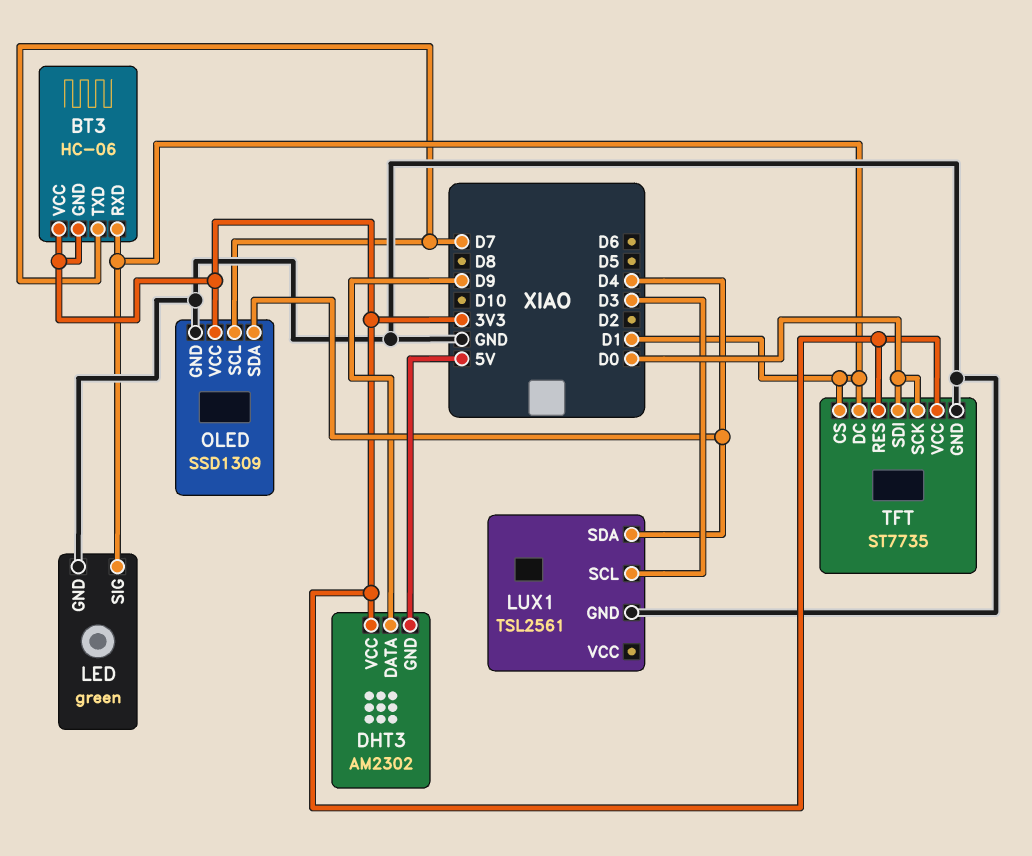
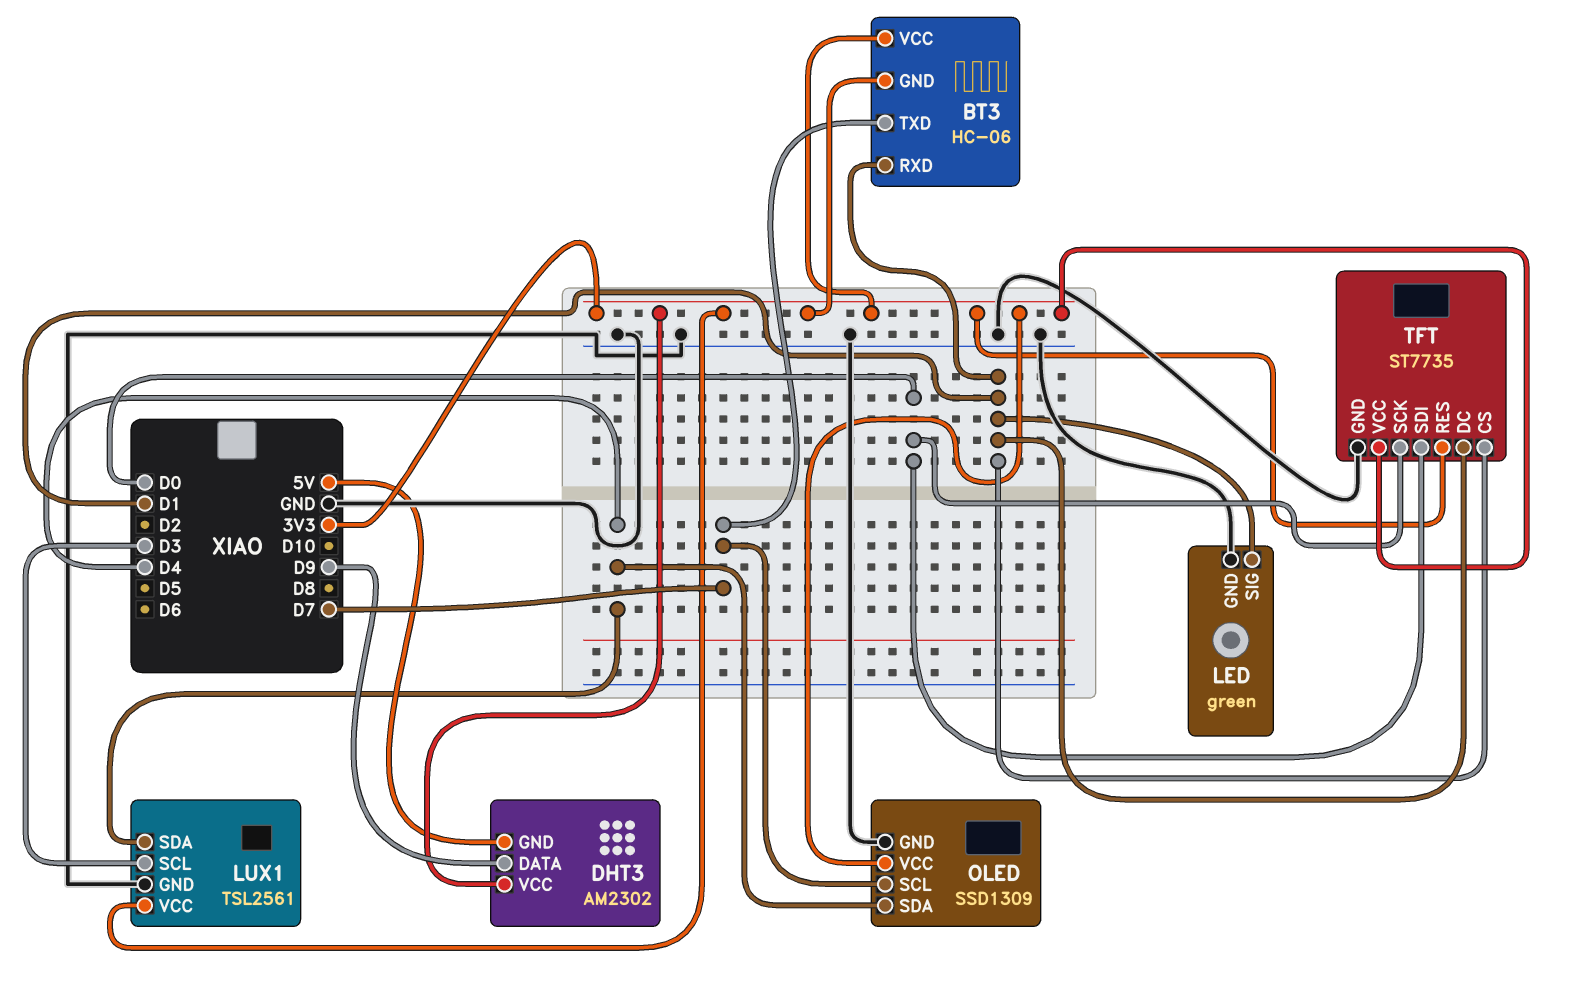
LUX1 pin VCC: none -> 3V3

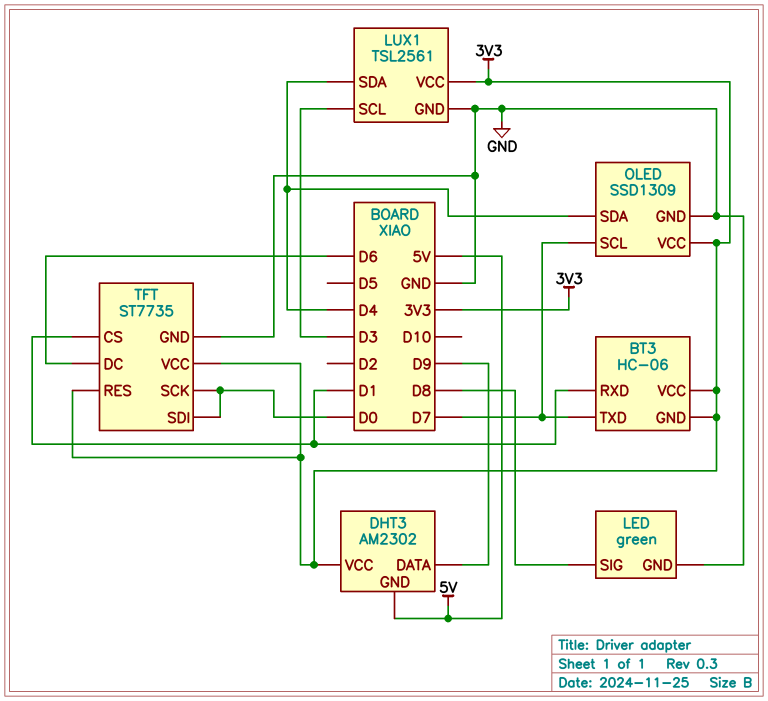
LED pin SIG: D1 -> D8
TFT pin DC: D1 -> D6

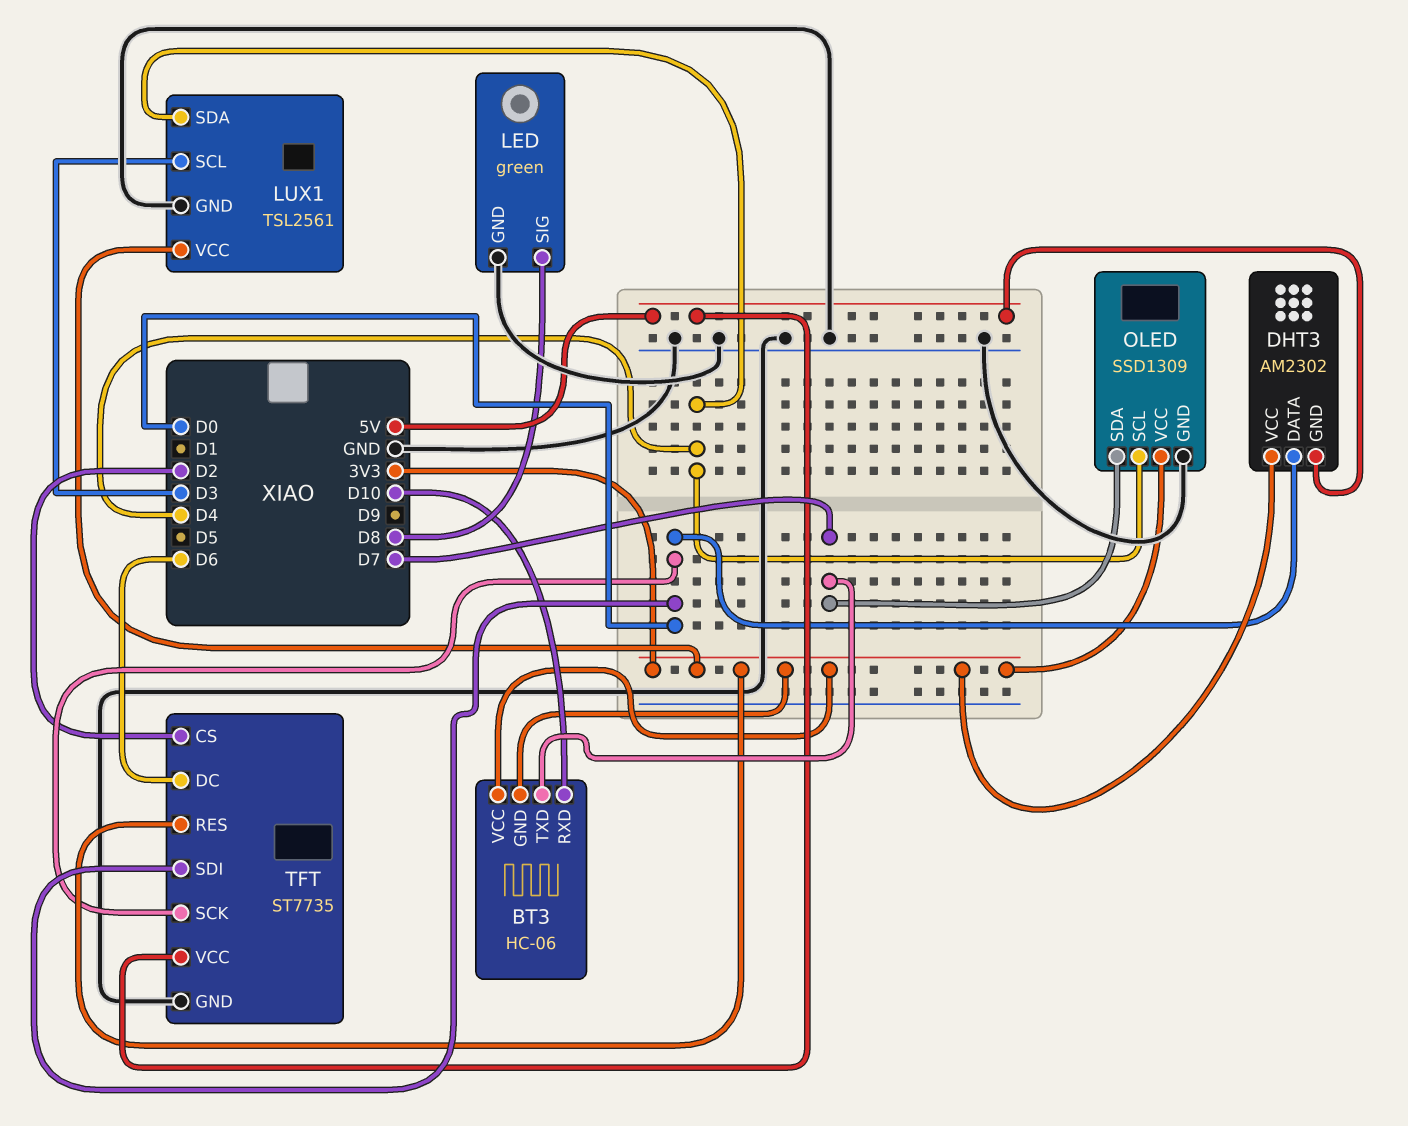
BT3 pin RXD: D1 -> D10
DHT3 pin DATA: D9 -> D0
OLED pin SCL: D7 -> D4
OLED pin SDA: D4 -> D7
TFT pin CS: D1 -> D2
TFT pin VCC: 3V3 -> 5V

